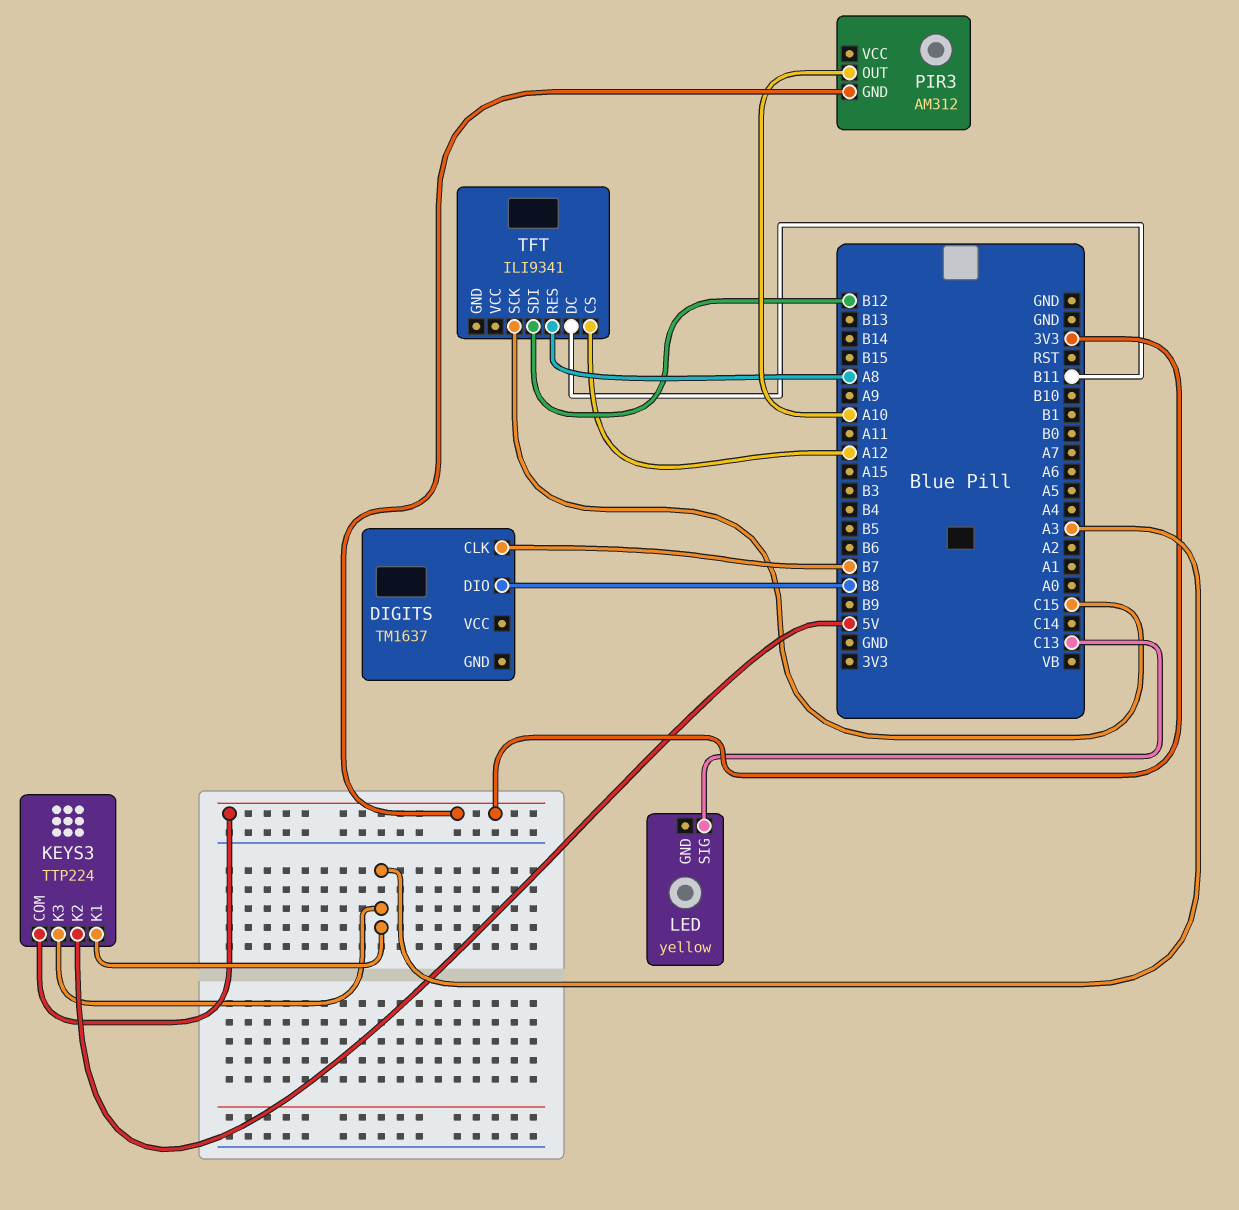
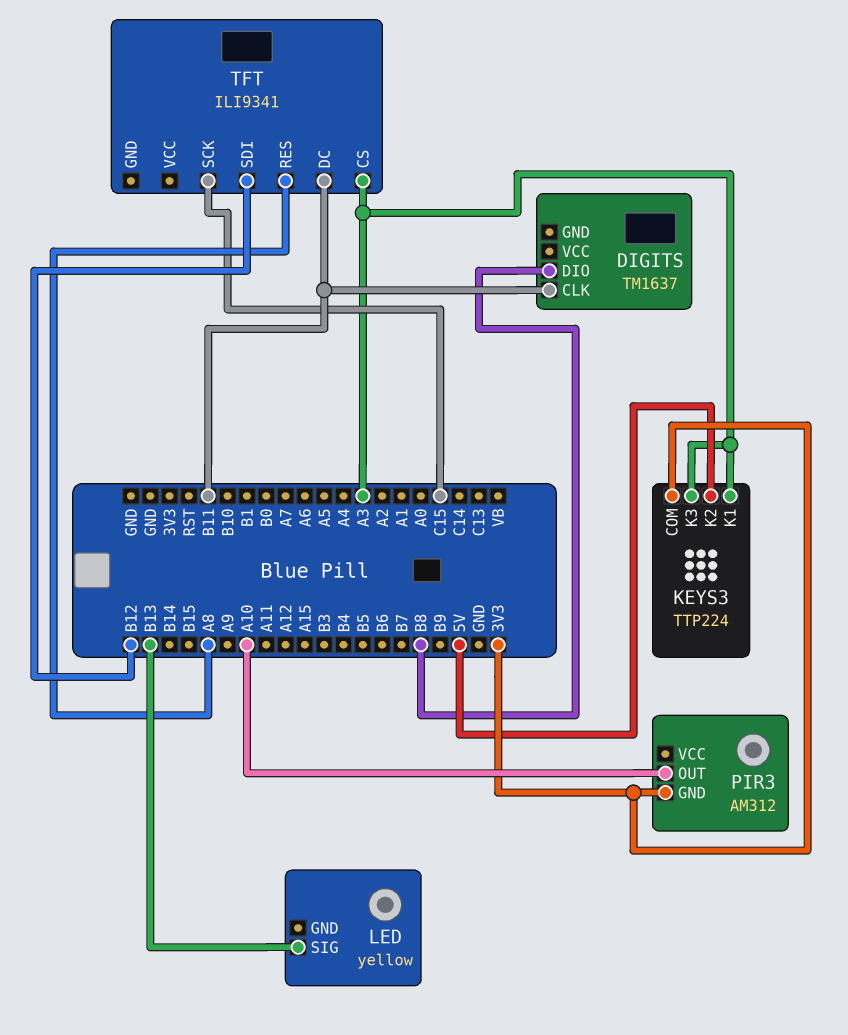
DIGITS pin CLK: B7 -> B11
LED pin SIG: C13 -> B13
TFT pin CS: A12 -> A3

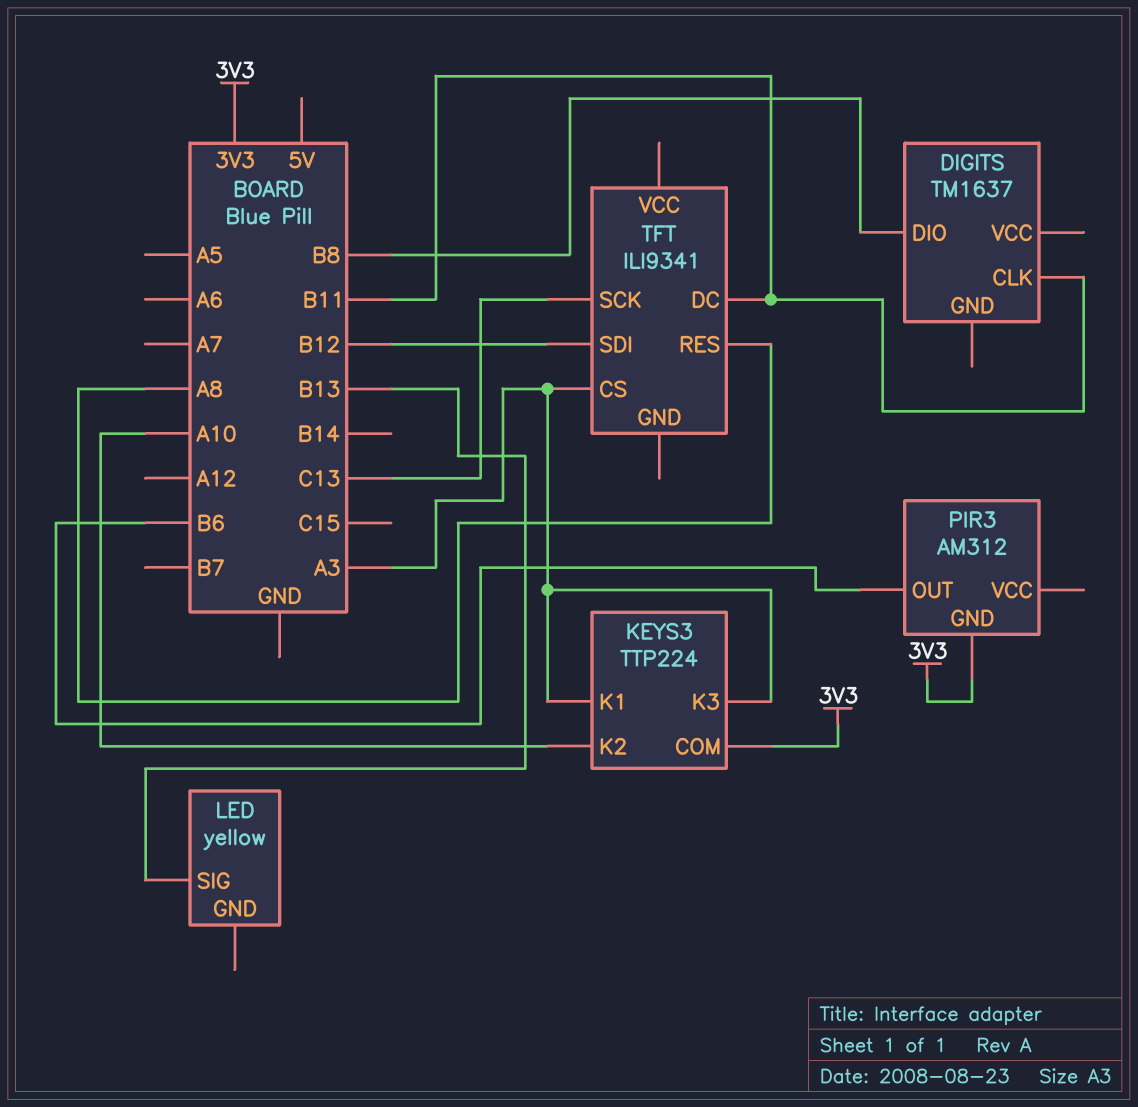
KEYS3 pin K2: 5V -> A10
PIR3 pin OUT: A10 -> B6
TFT pin SCK: C15 -> C13

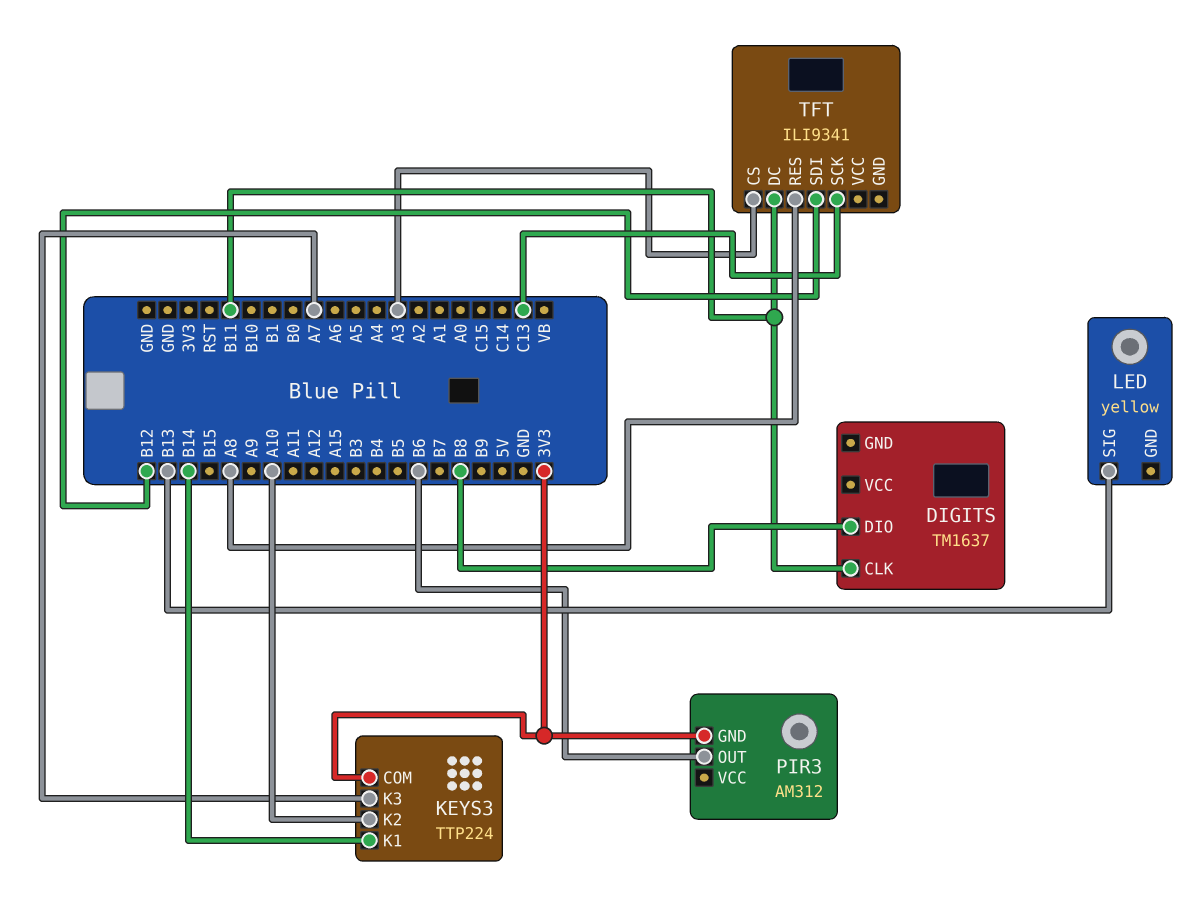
KEYS3 pin K1: A3 -> B14
KEYS3 pin K3: A3 -> A7

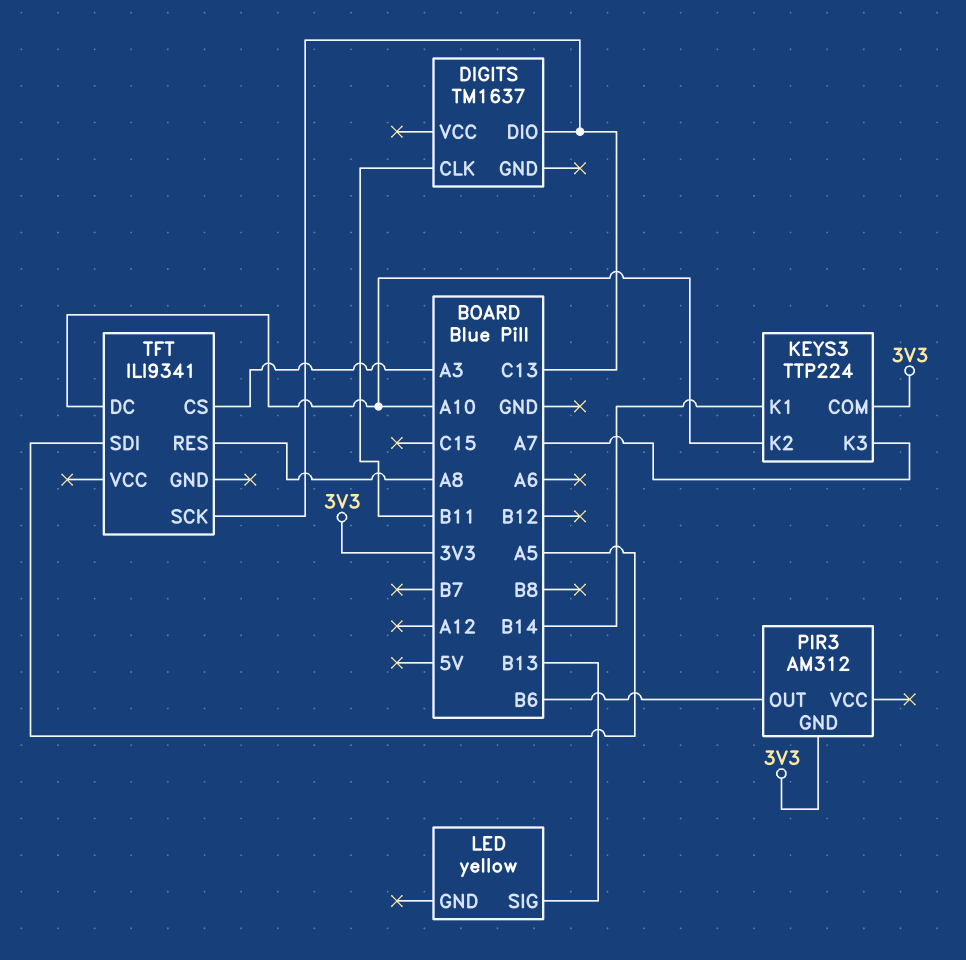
DIGITS pin DIO: B8 -> C13
TFT pin DC: B11 -> A10
TFT pin SDI: B12 -> A5

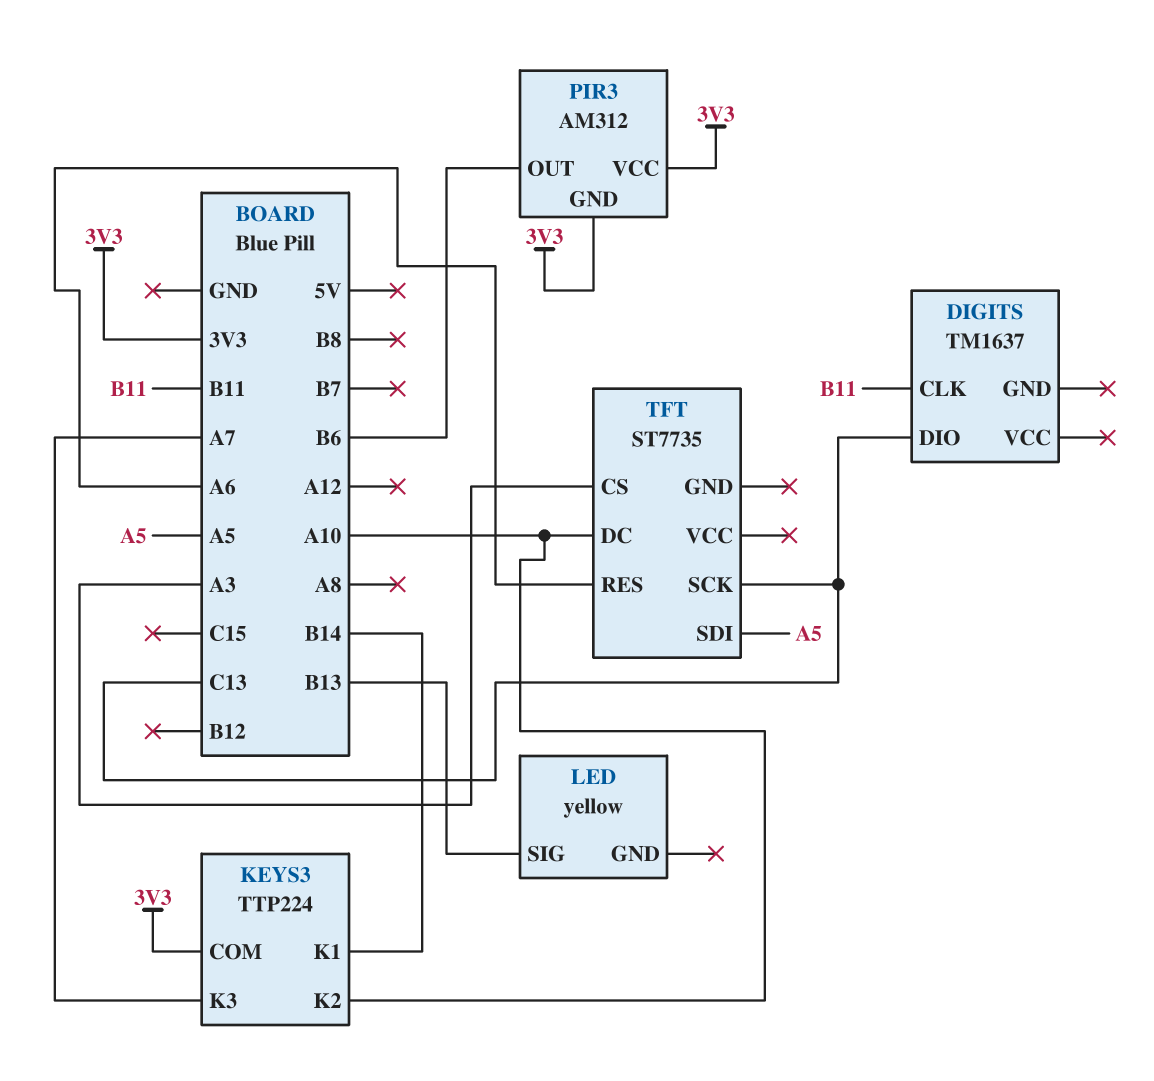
PIR3 pin VCC: none -> 3V3
TFT: ILI9341 -> ST7735
TFT pin RES: A8 -> A6

